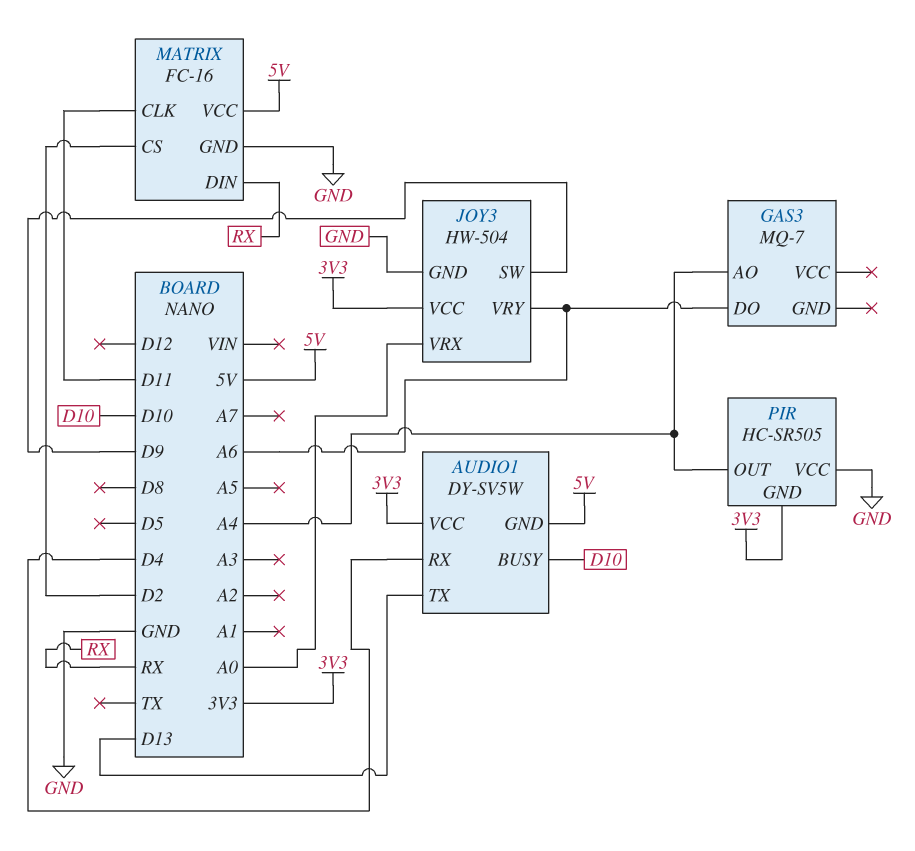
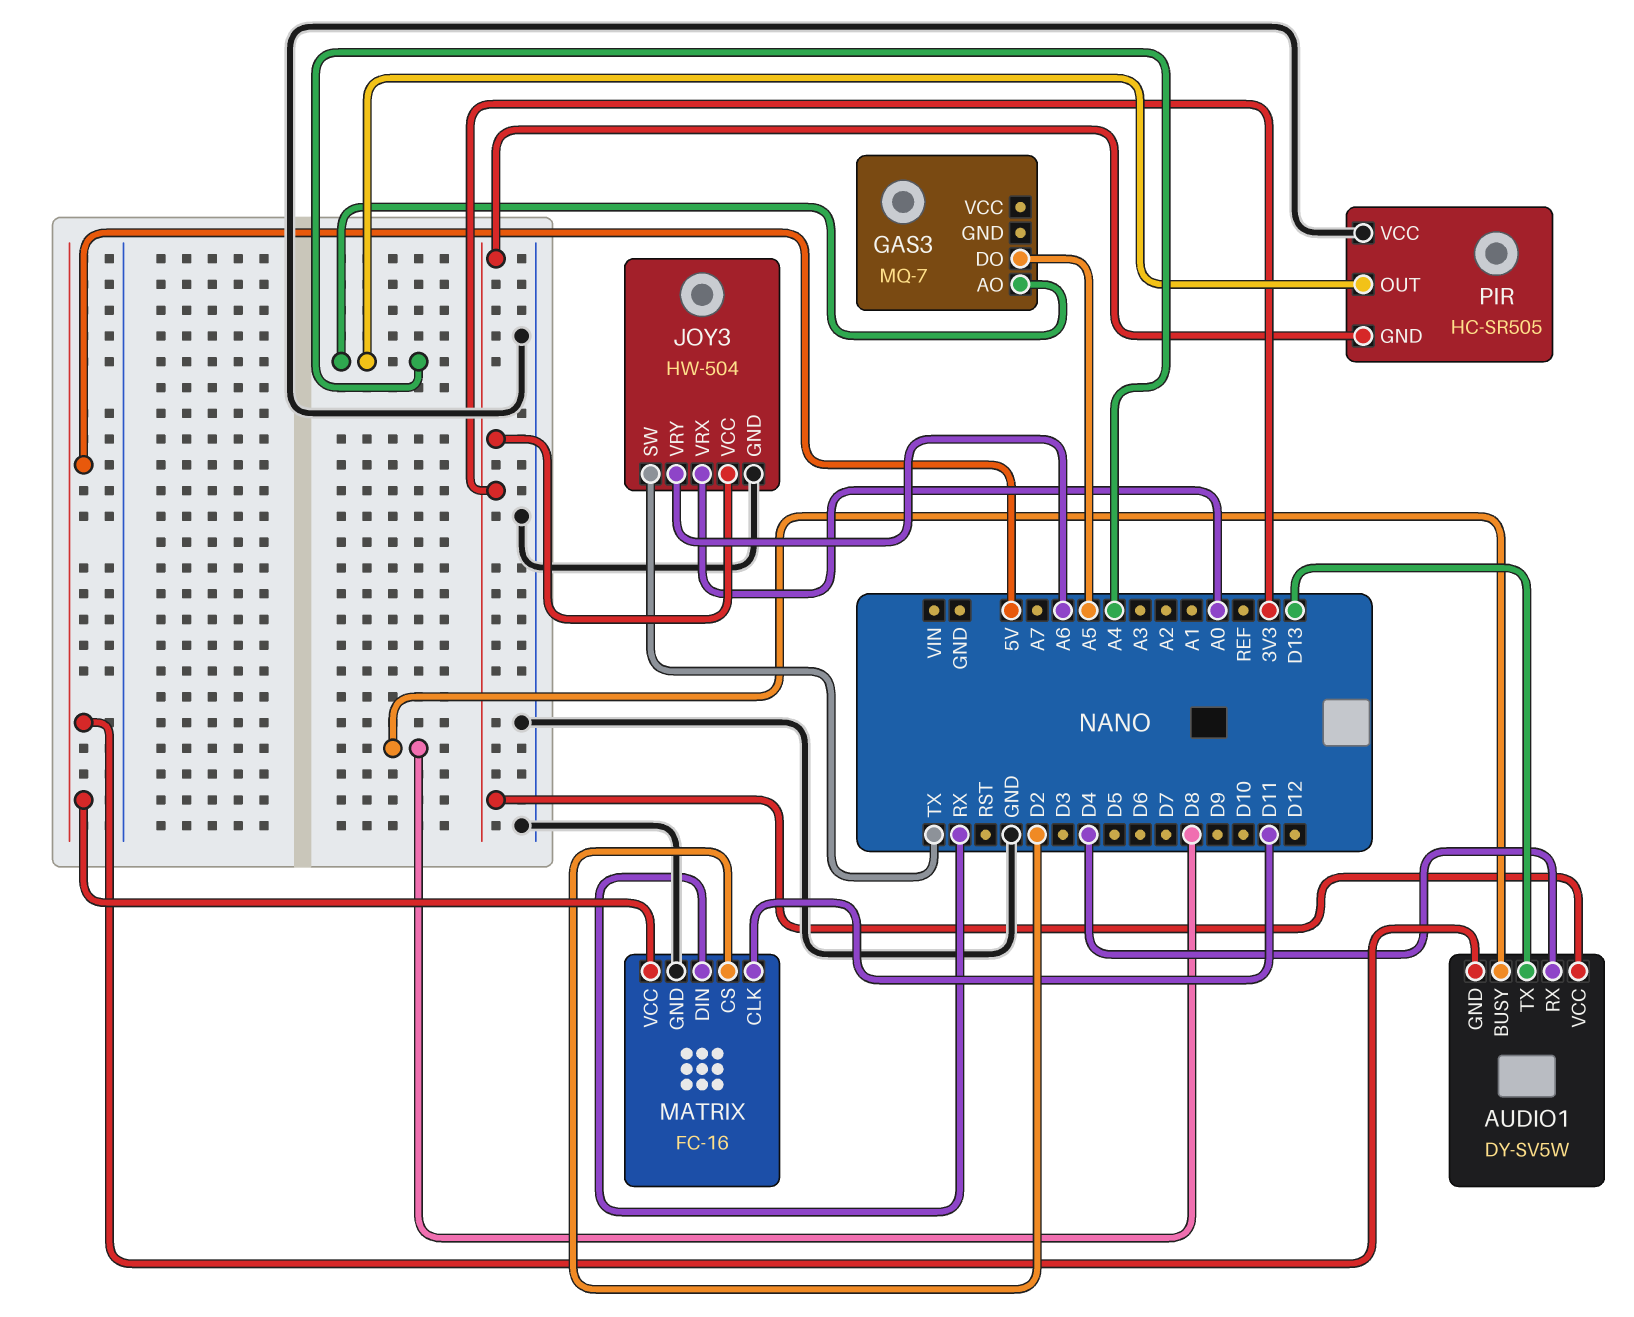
AUDIO1 pin BUSY: D10 -> D8
GAS3 pin DO: A6 -> A5
JOY3 pin SW: D9 -> TX

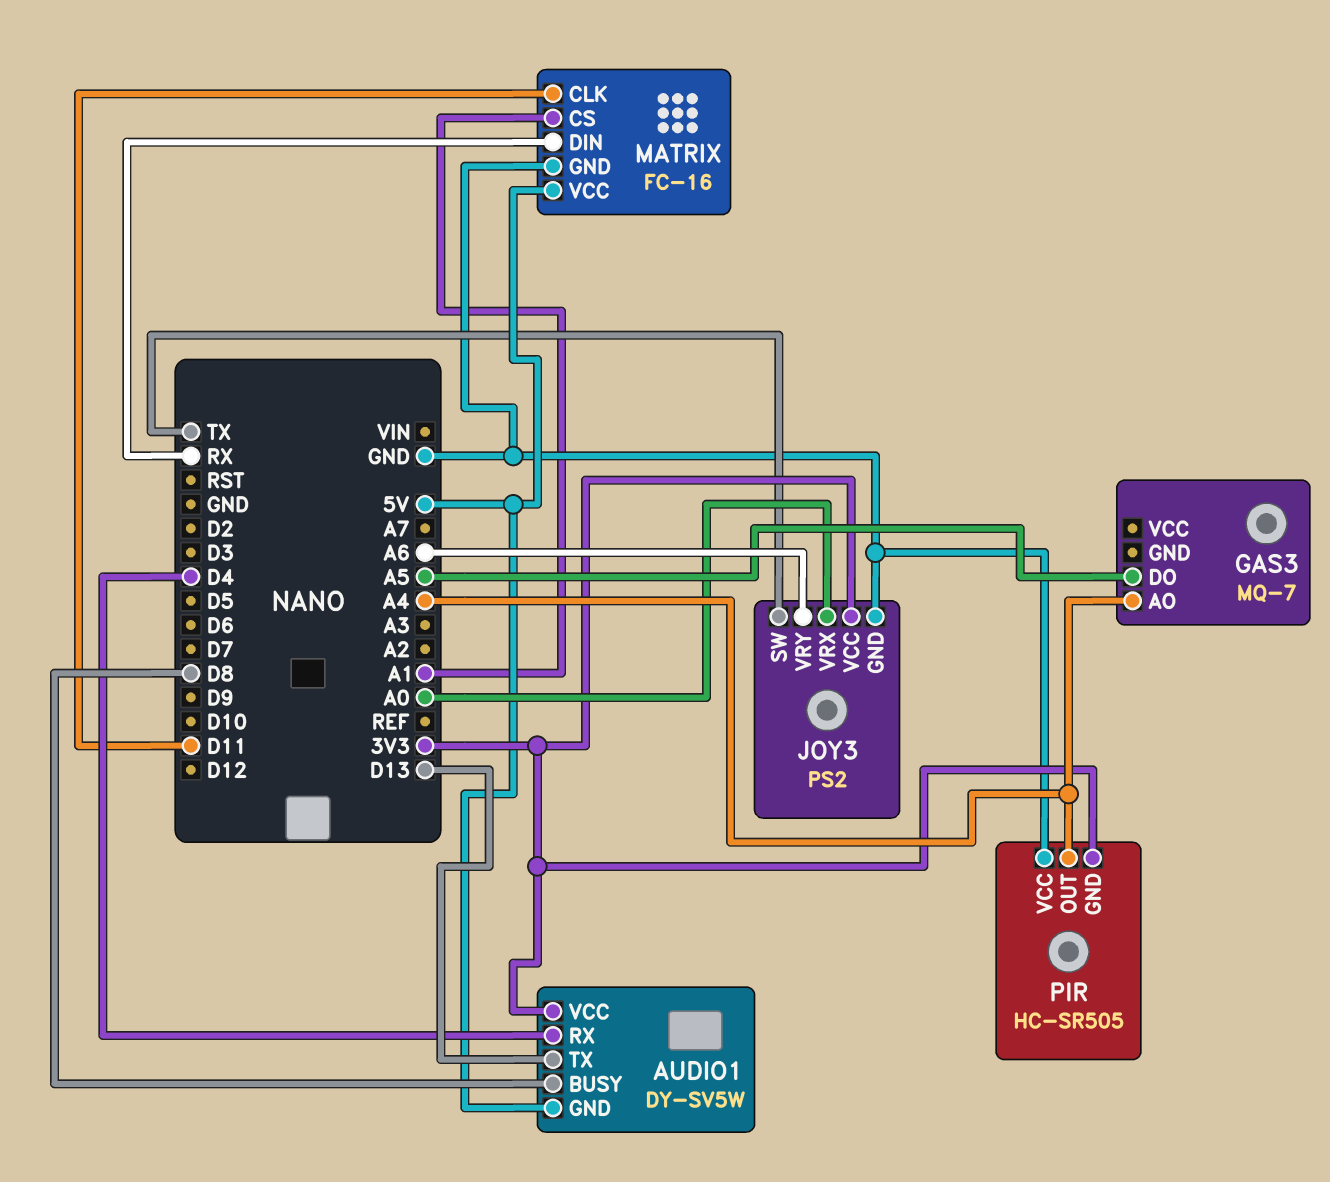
JOY3: HW-504 -> PS2
MATRIX pin CS: D2 -> A1

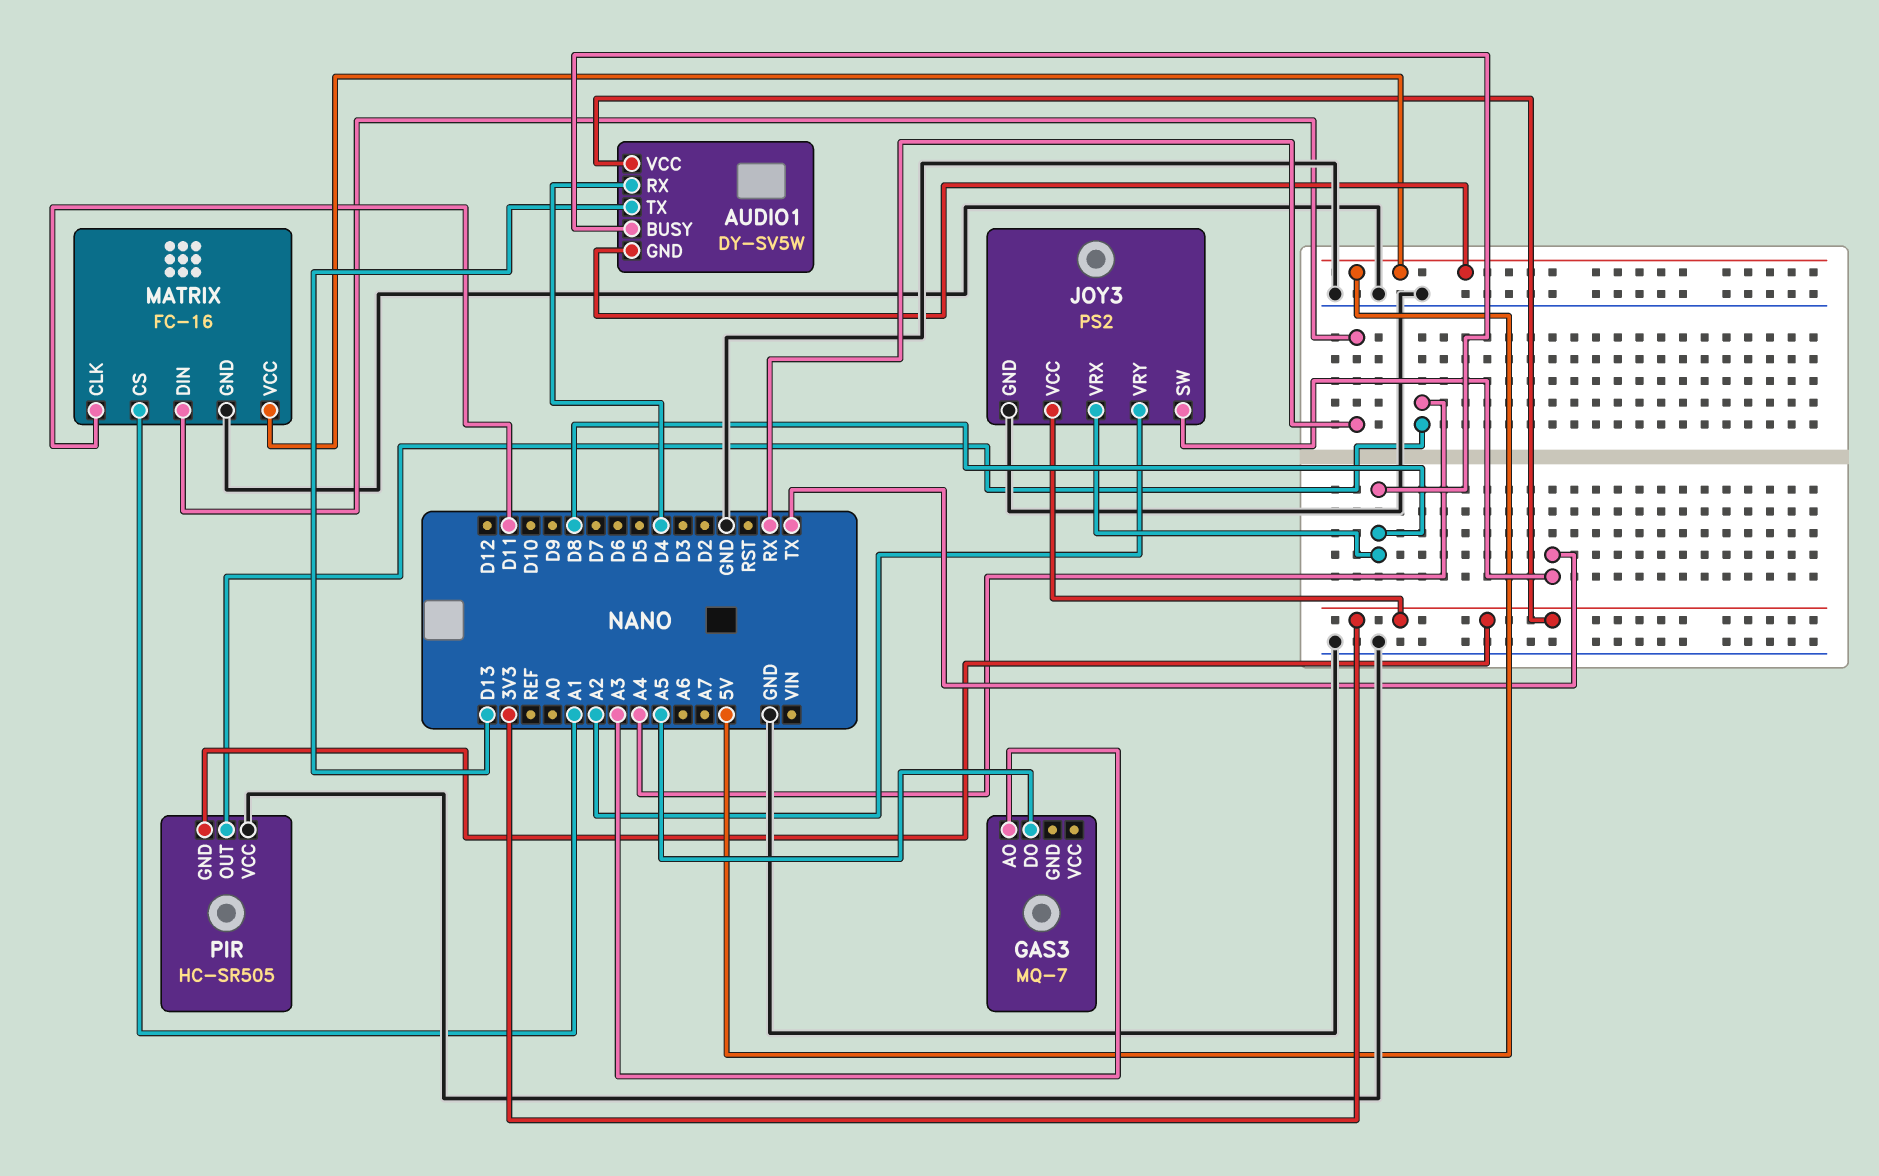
GAS3 pin AO: A4 -> A3
JOY3 pin VRX: A0 -> D8
JOY3 pin VRY: A6 -> A2

